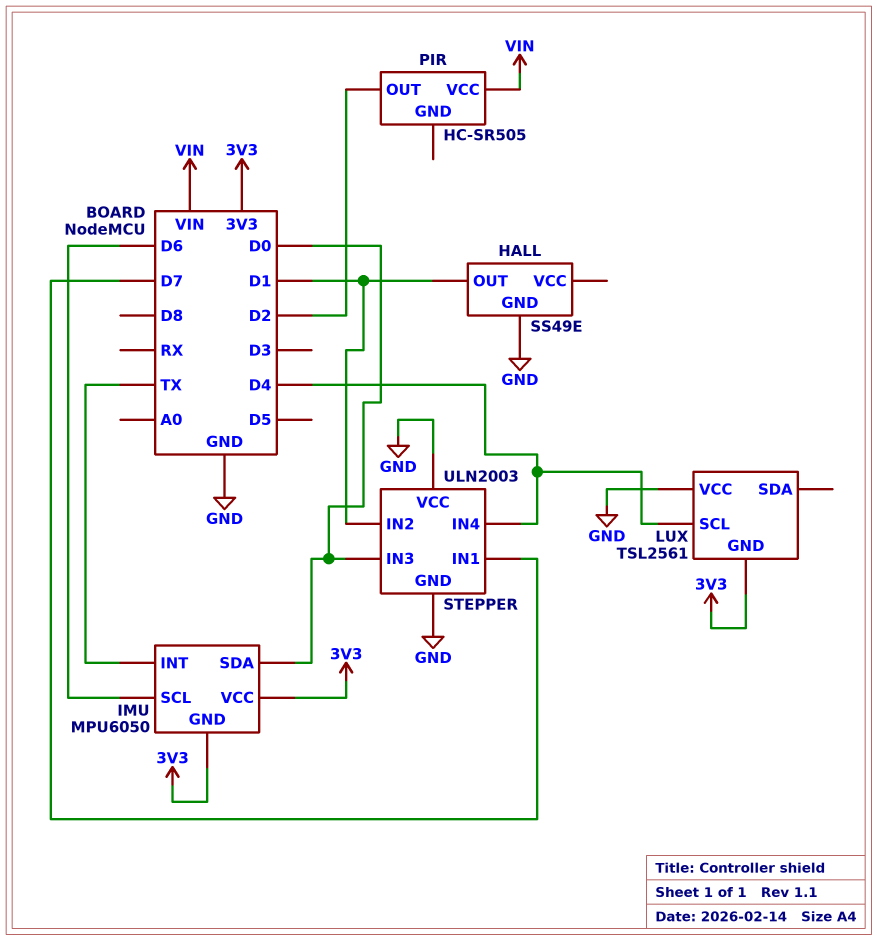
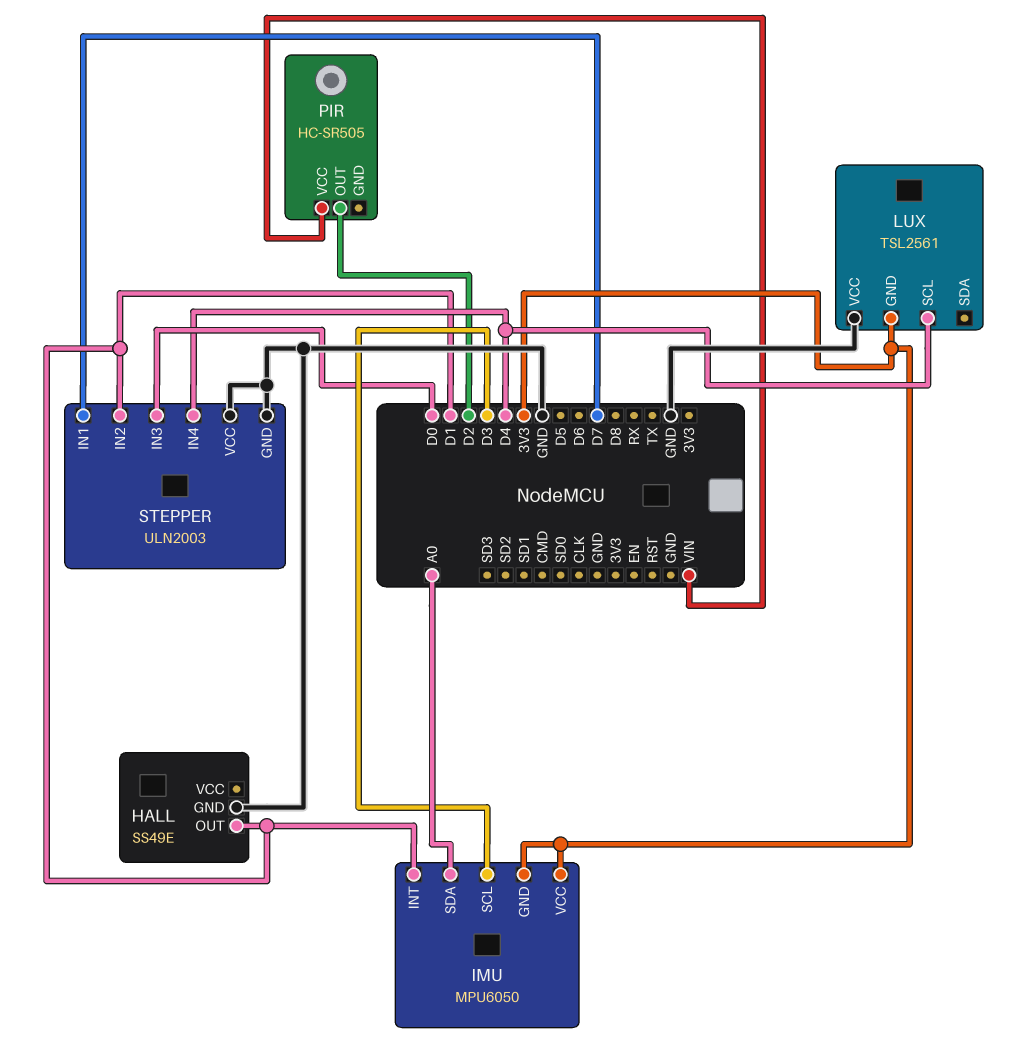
IMU pin INT: TX -> D1
IMU pin SCL: D6 -> D3
IMU pin SDA: D0 -> A0

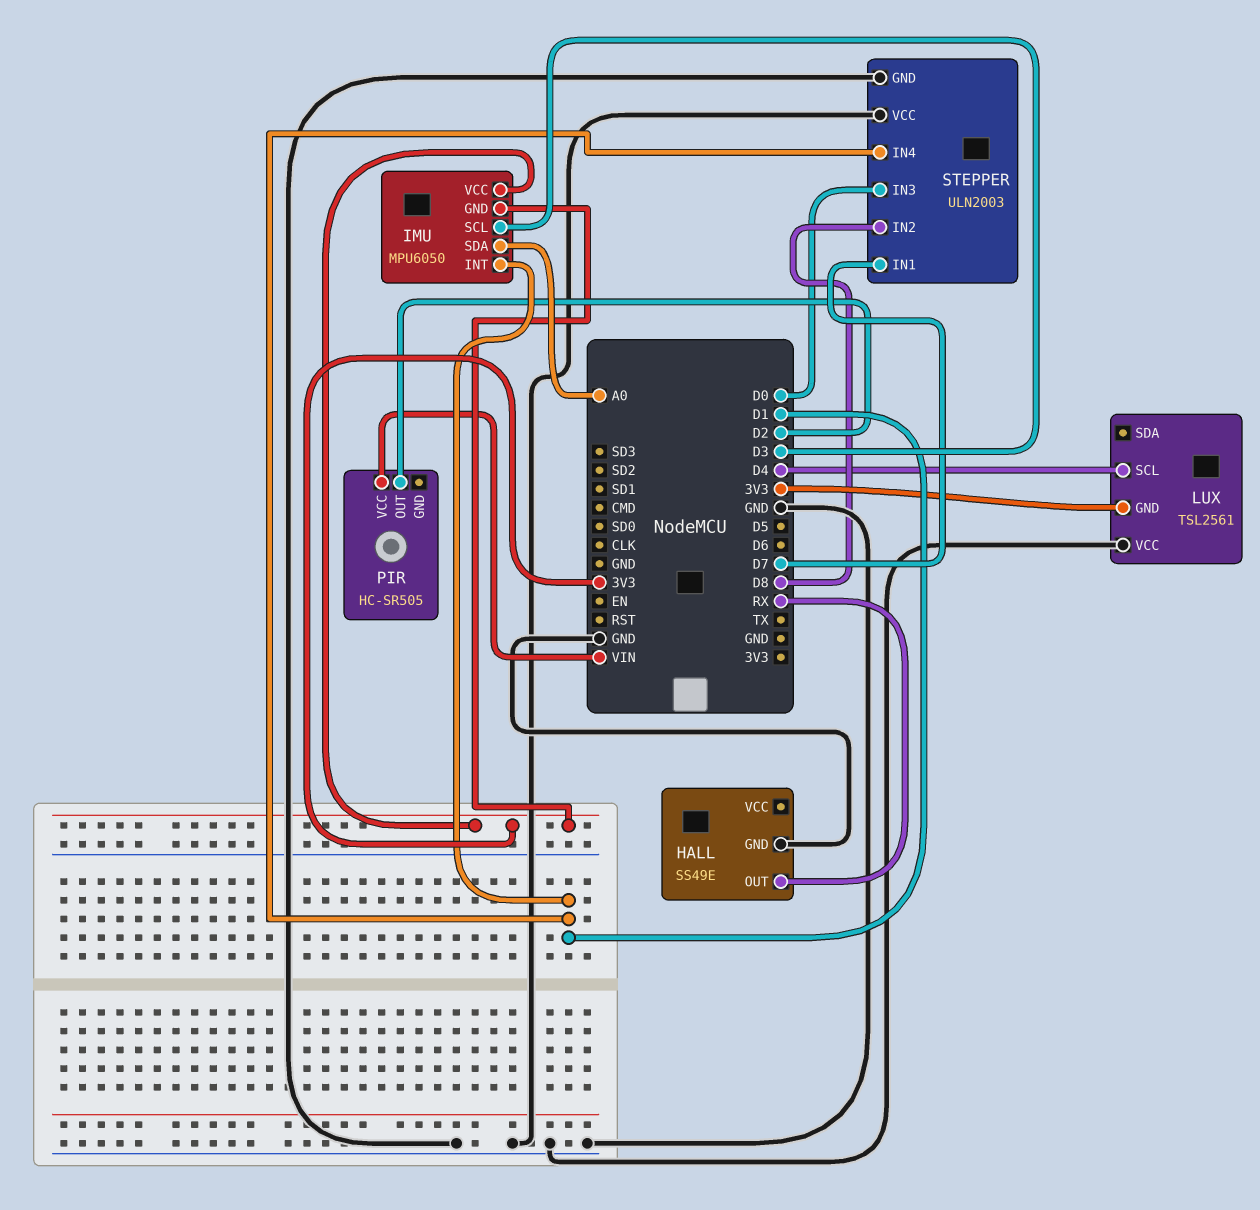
HALL pin OUT: D1 -> RX
STEPPER pin IN2: D1 -> D8
STEPPER pin IN4: D4 -> D1

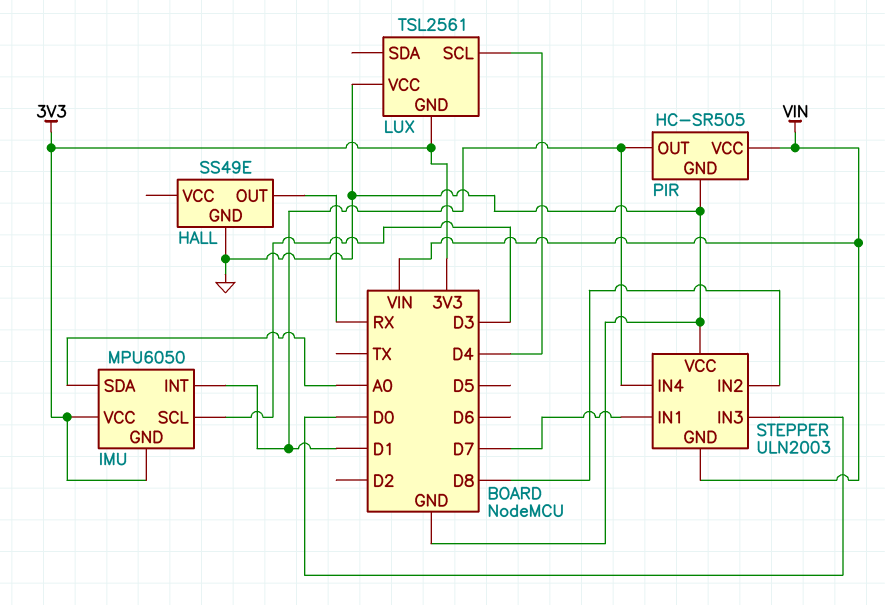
PIR pin GND: none -> GND
PIR pin OUT: D2 -> D1
STEPPER pin GND: GND -> VIN

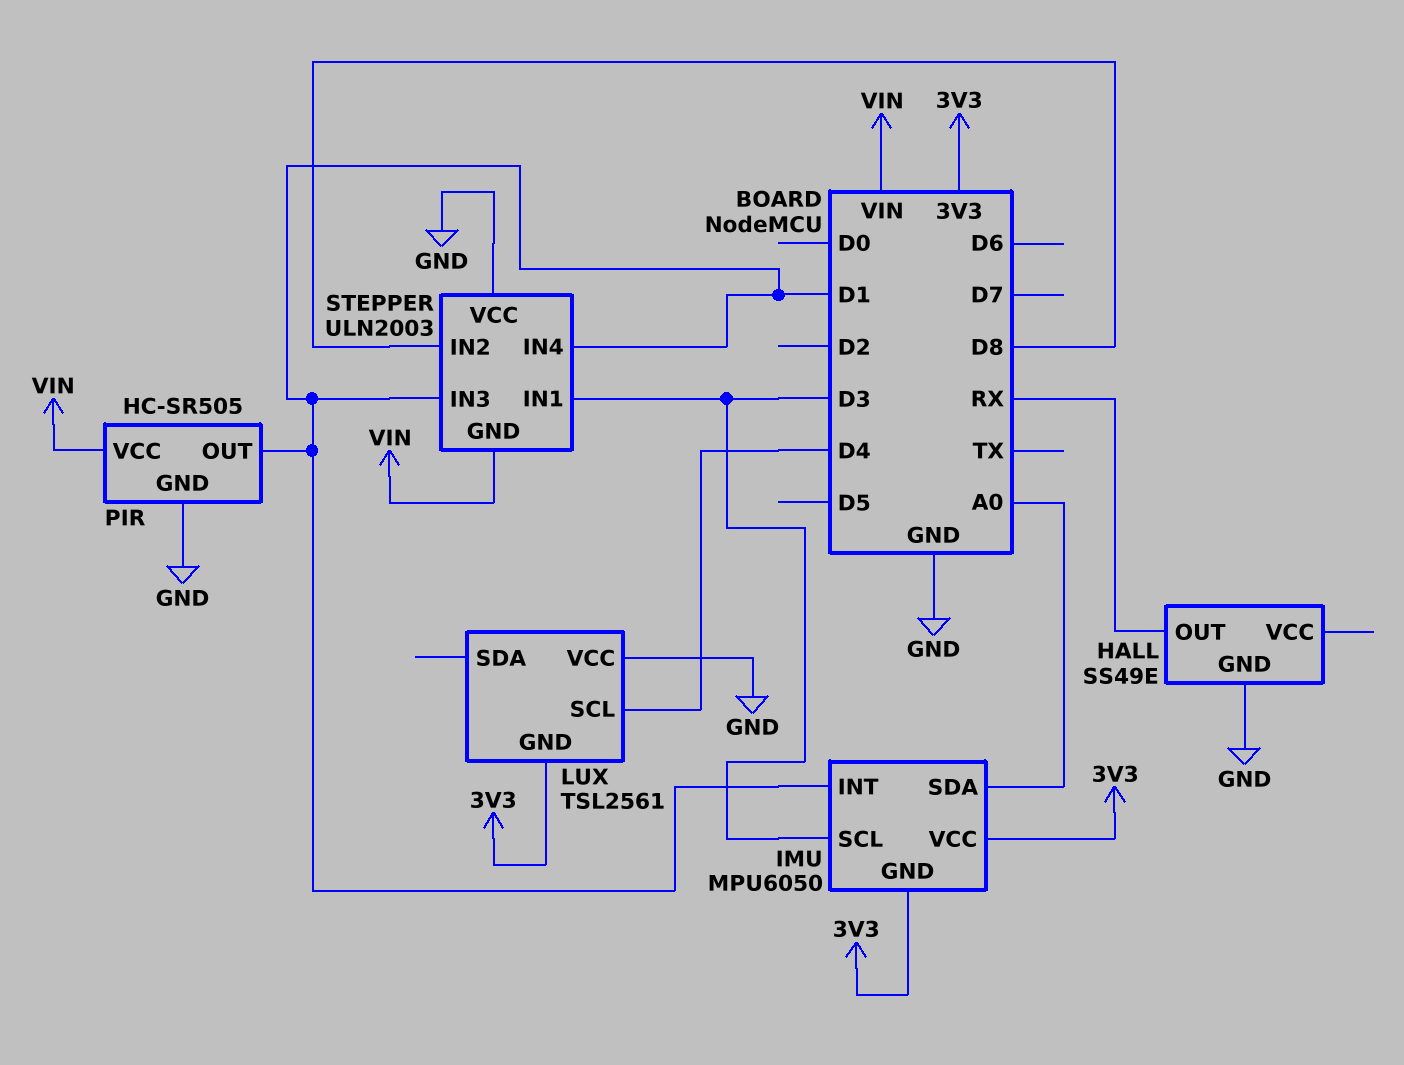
STEPPER pin IN1: D7 -> D3
STEPPER pin IN3: D0 -> D1

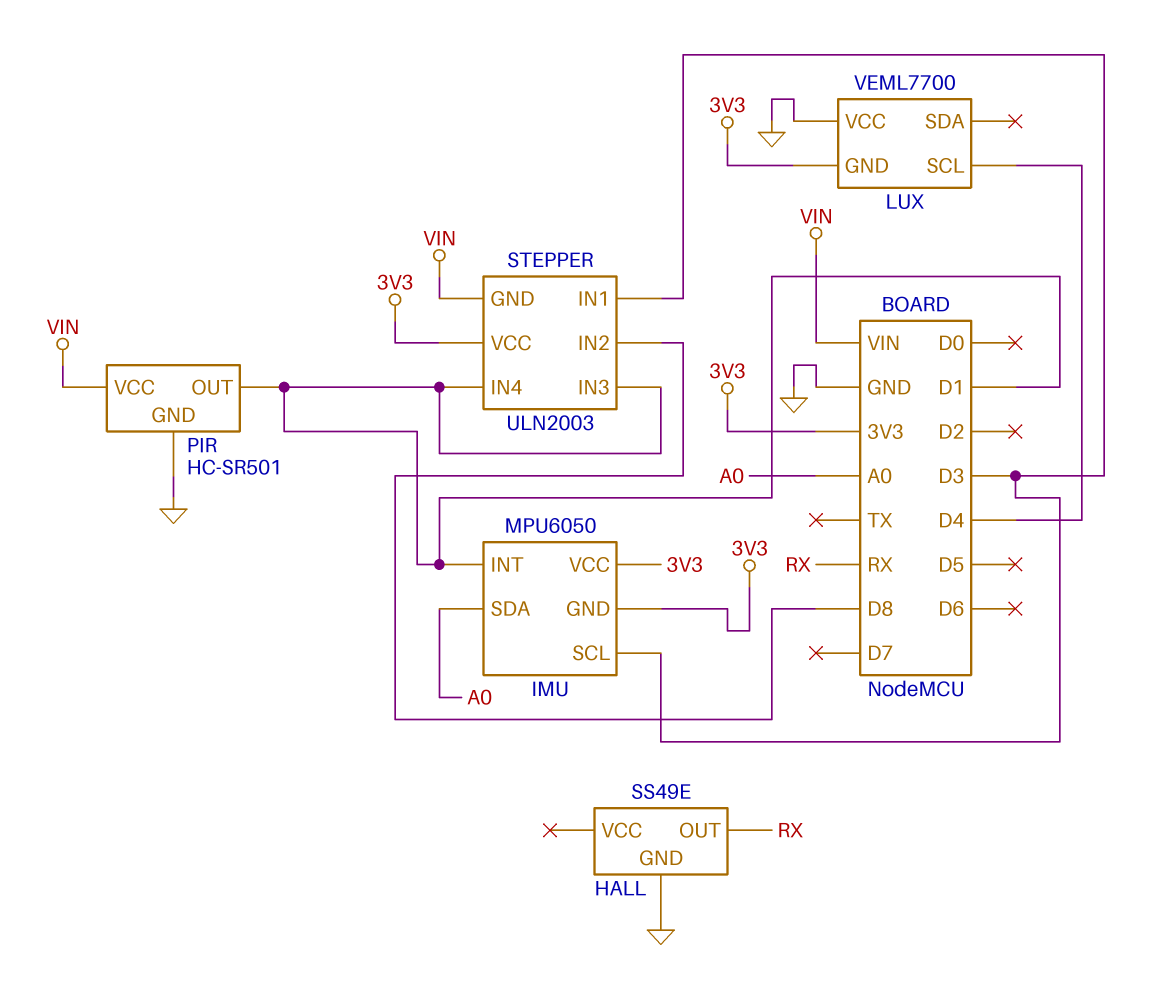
LUX: TSL2561 -> VEML7700
PIR: HC-SR505 -> HC-SR501
STEPPER pin VCC: GND -> 3V3

